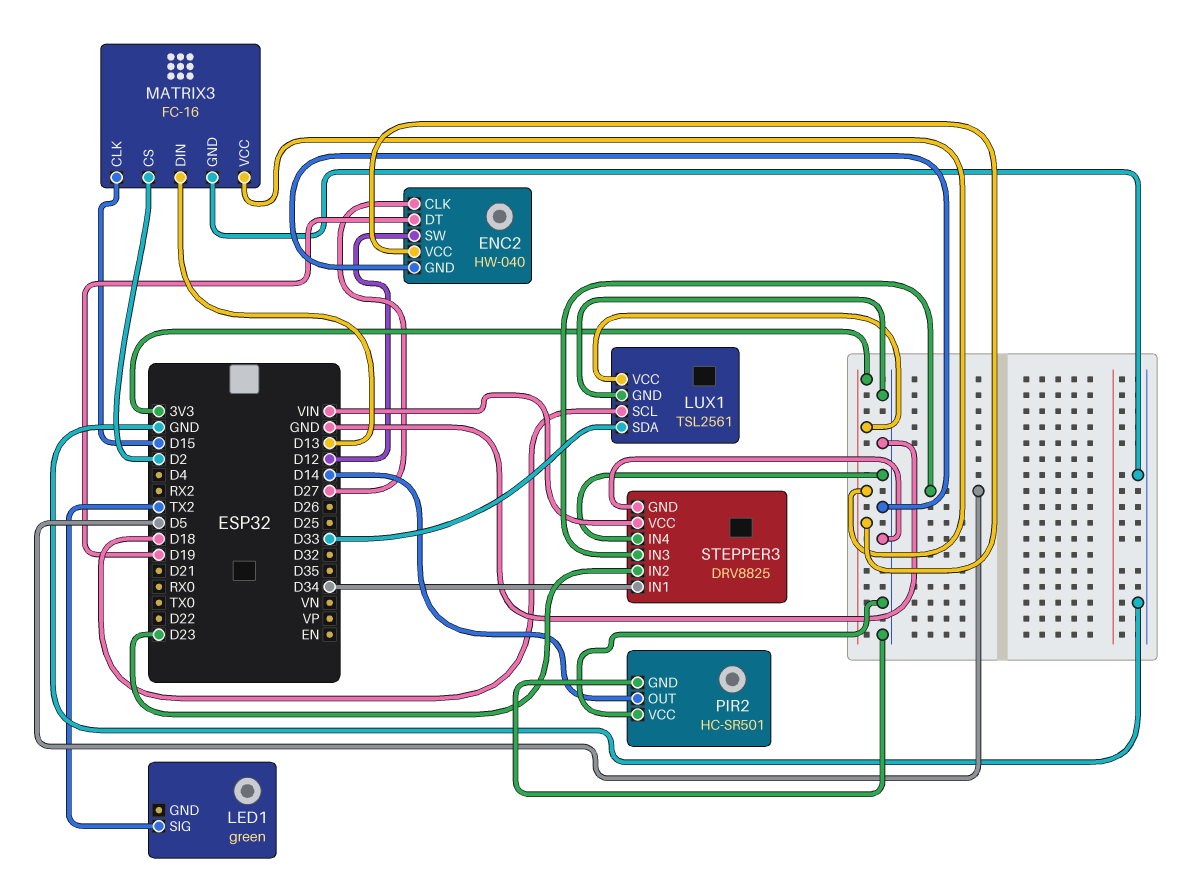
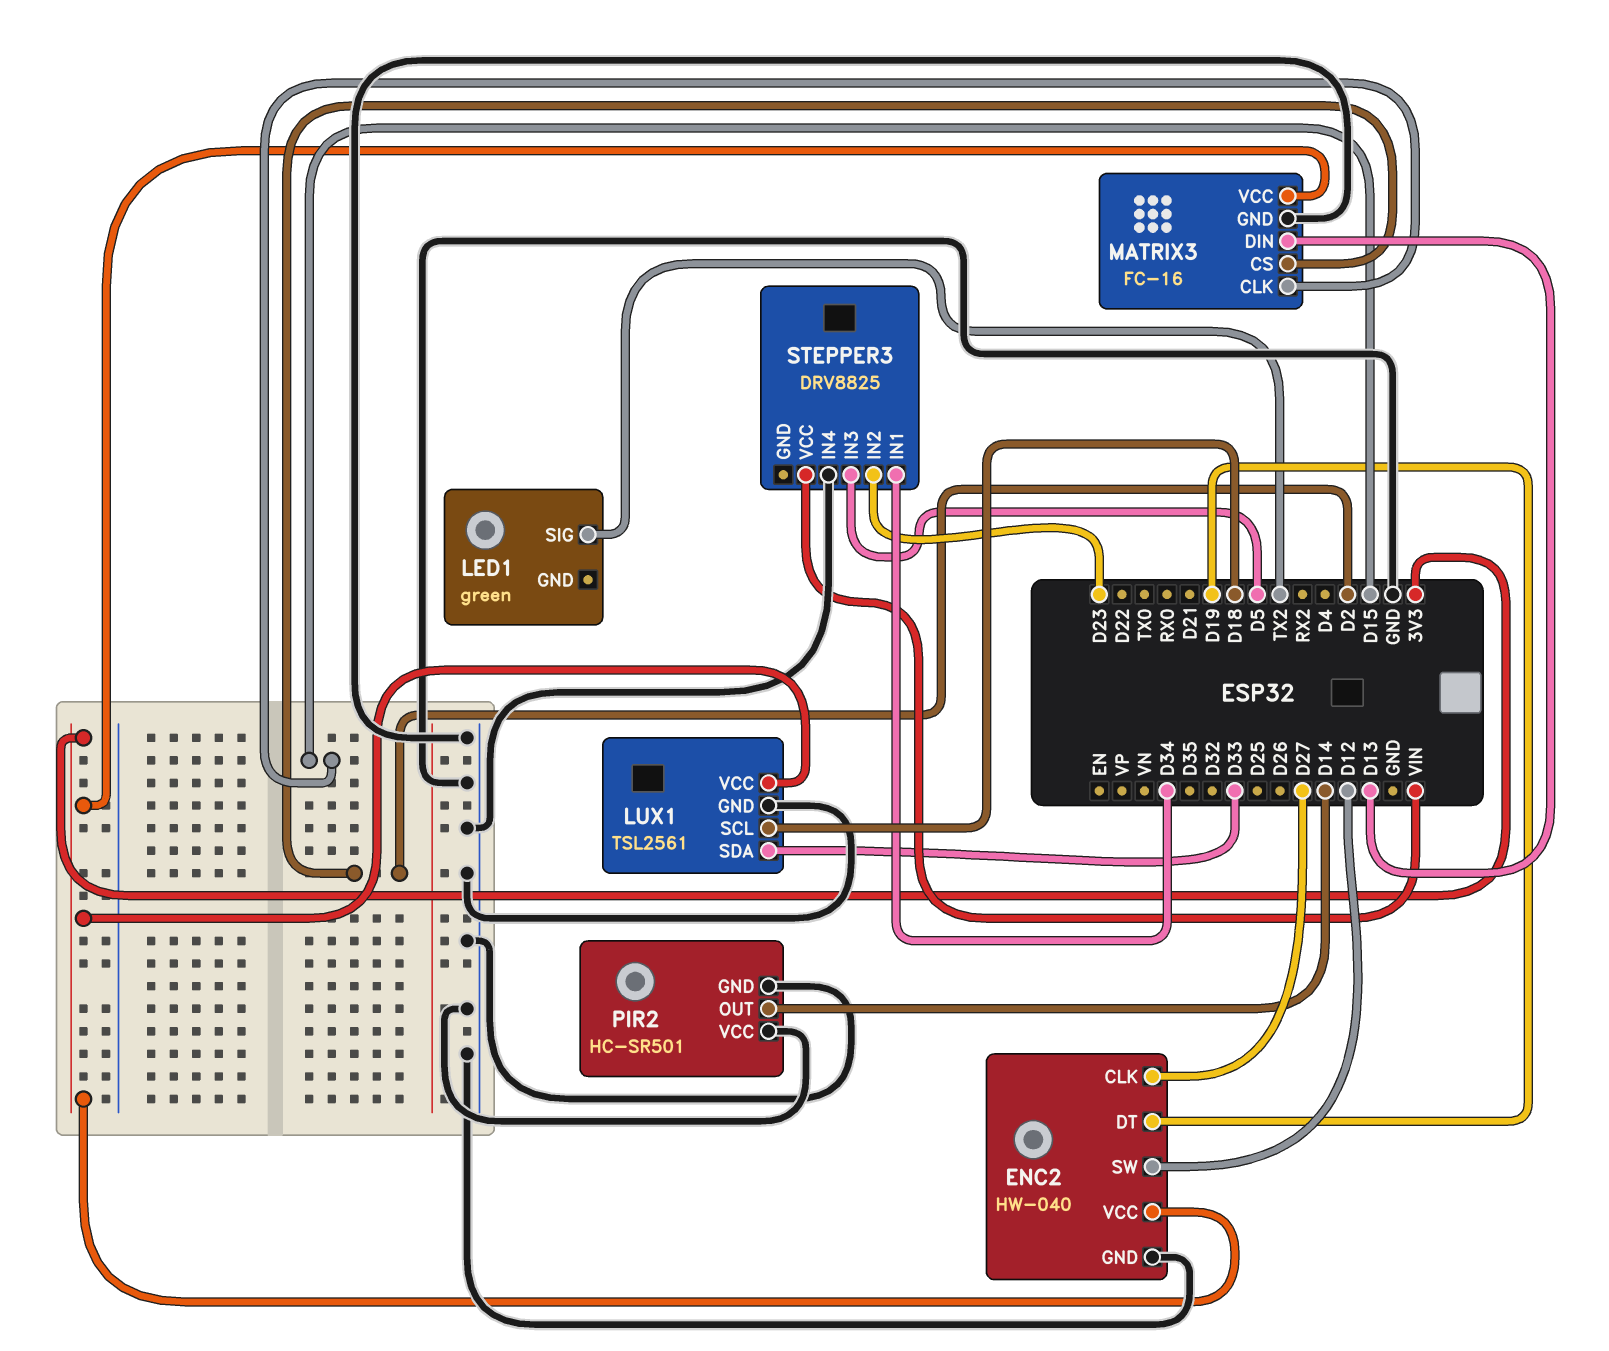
STEPPER3 pin GND: GND -> none

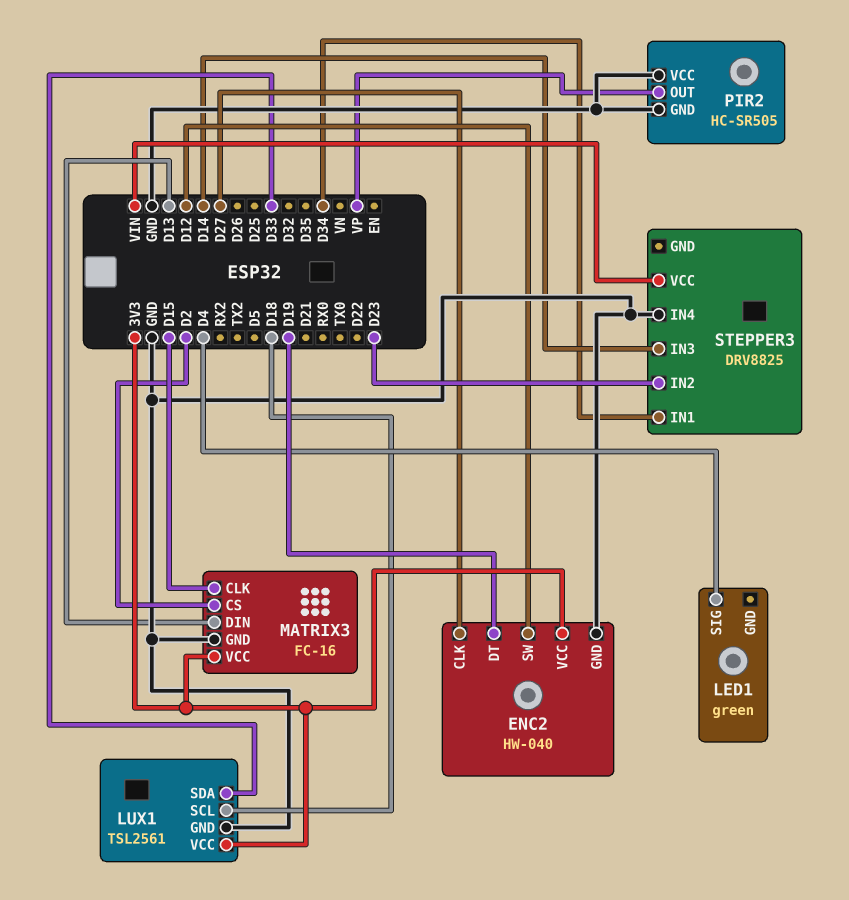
LED1 pin SIG: TX2 -> D4
PIR2: HC-SR501 -> HC-SR505
PIR2 pin OUT: D14 -> VP
STEPPER3 pin IN3: D5 -> D14

